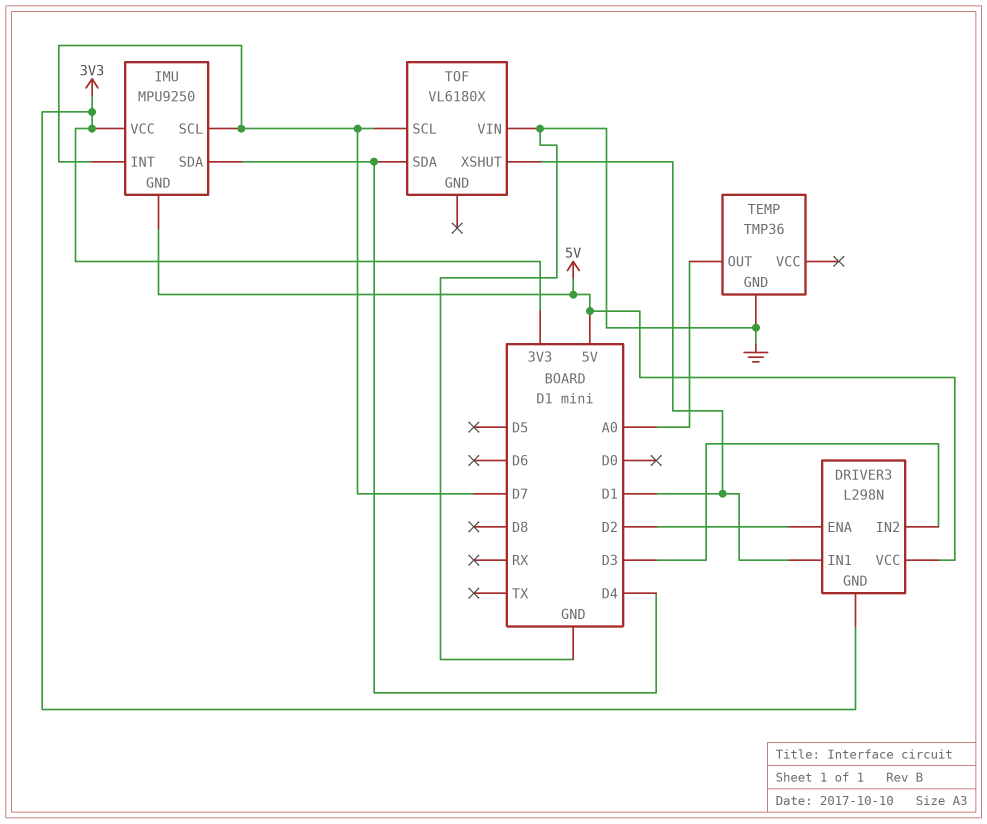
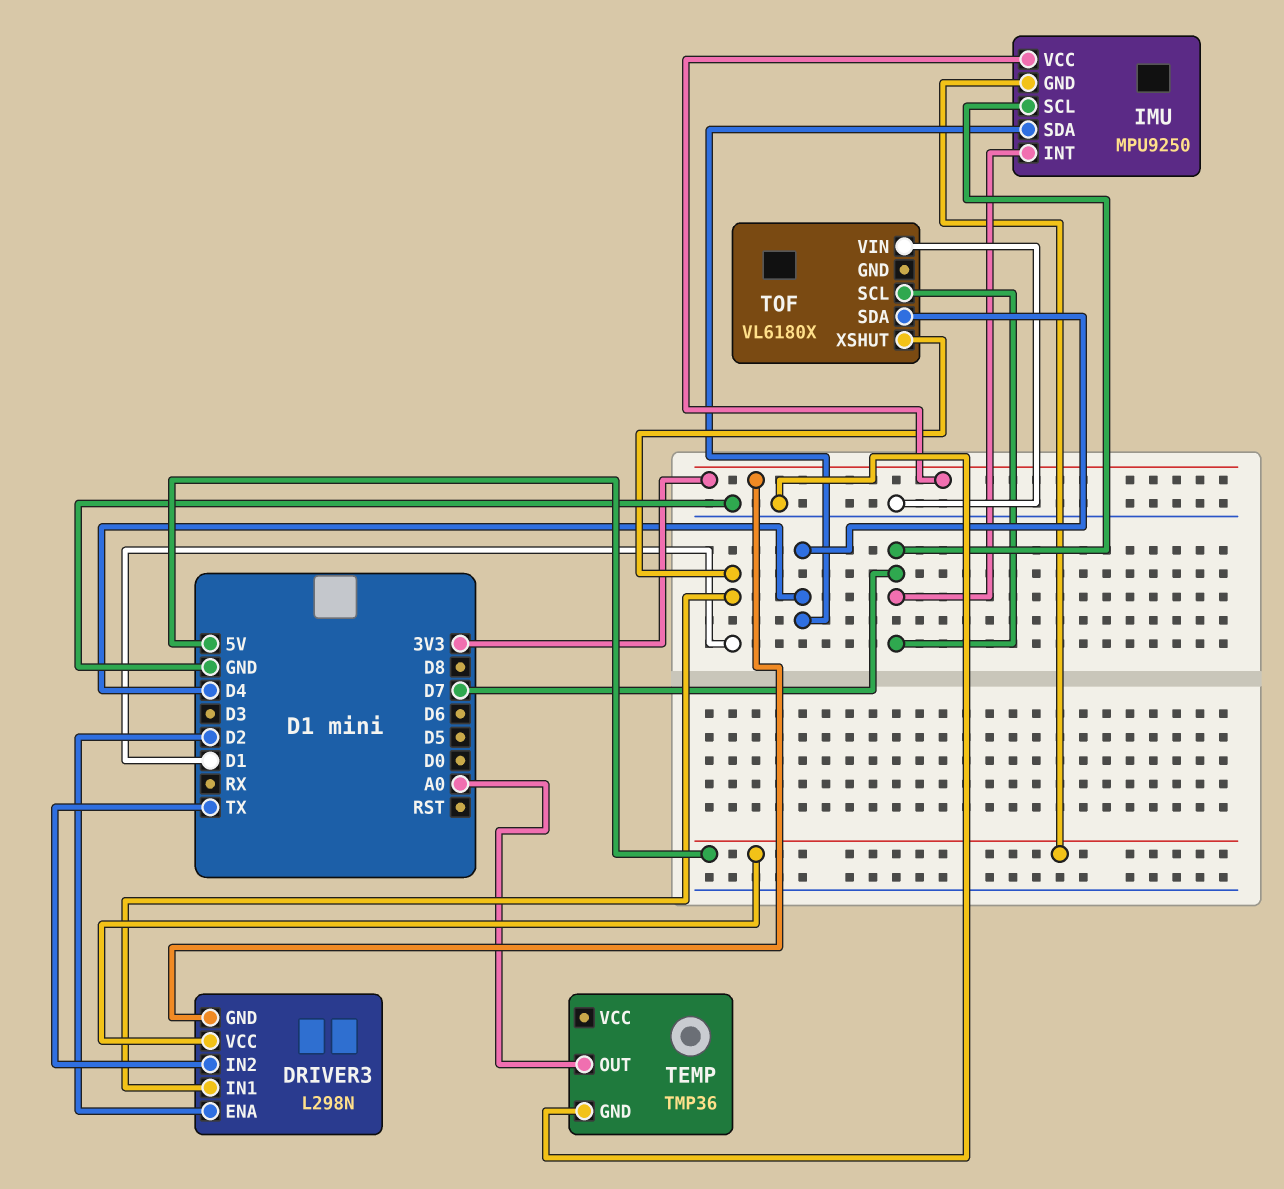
DRIVER3 pin IN2: D3 -> TX

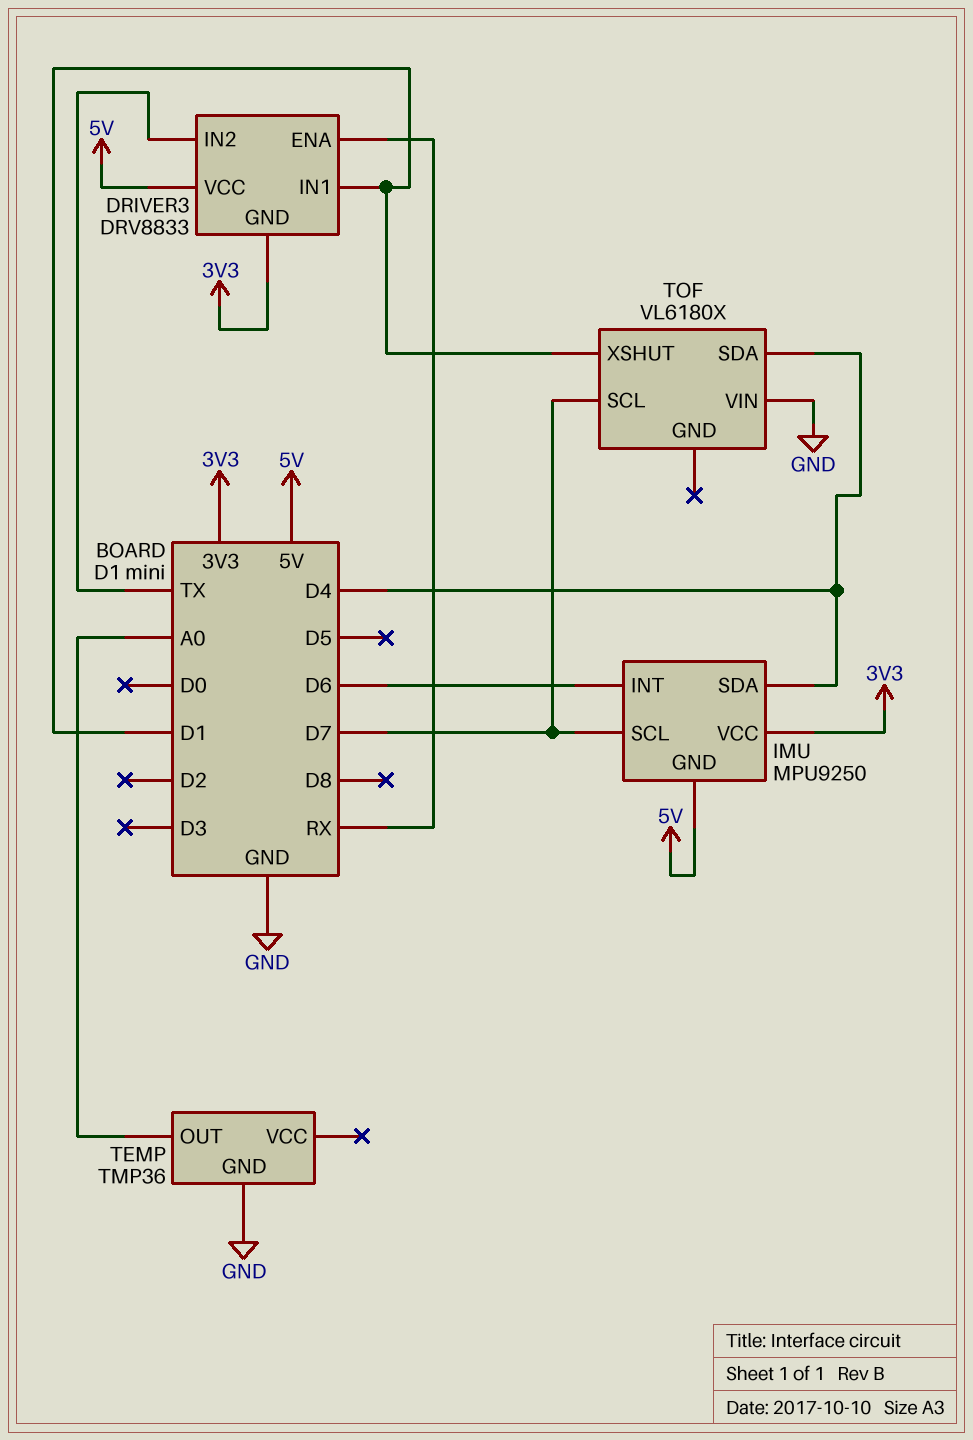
DRIVER3: L298N -> DRV8833
DRIVER3 pin ENA: D2 -> RX
IMU pin INT: D7 -> D6

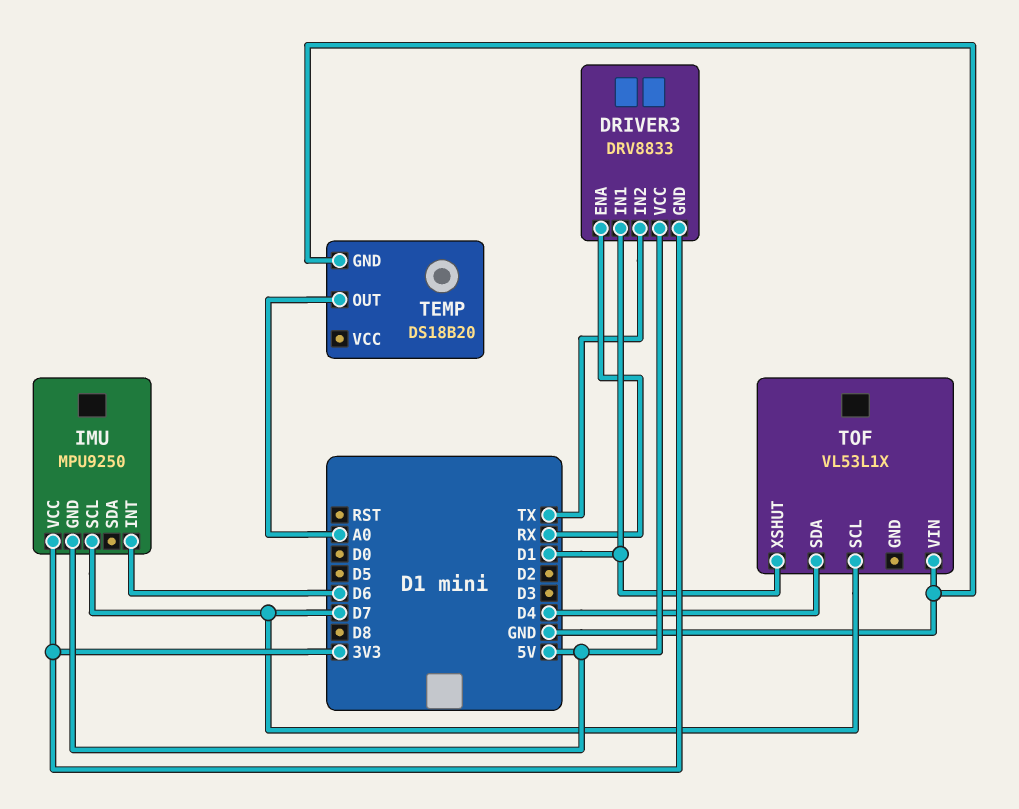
IMU pin SDA: D4 -> none
TEMP: TMP36 -> DS18B20
TOF: VL6180X -> VL53L1X

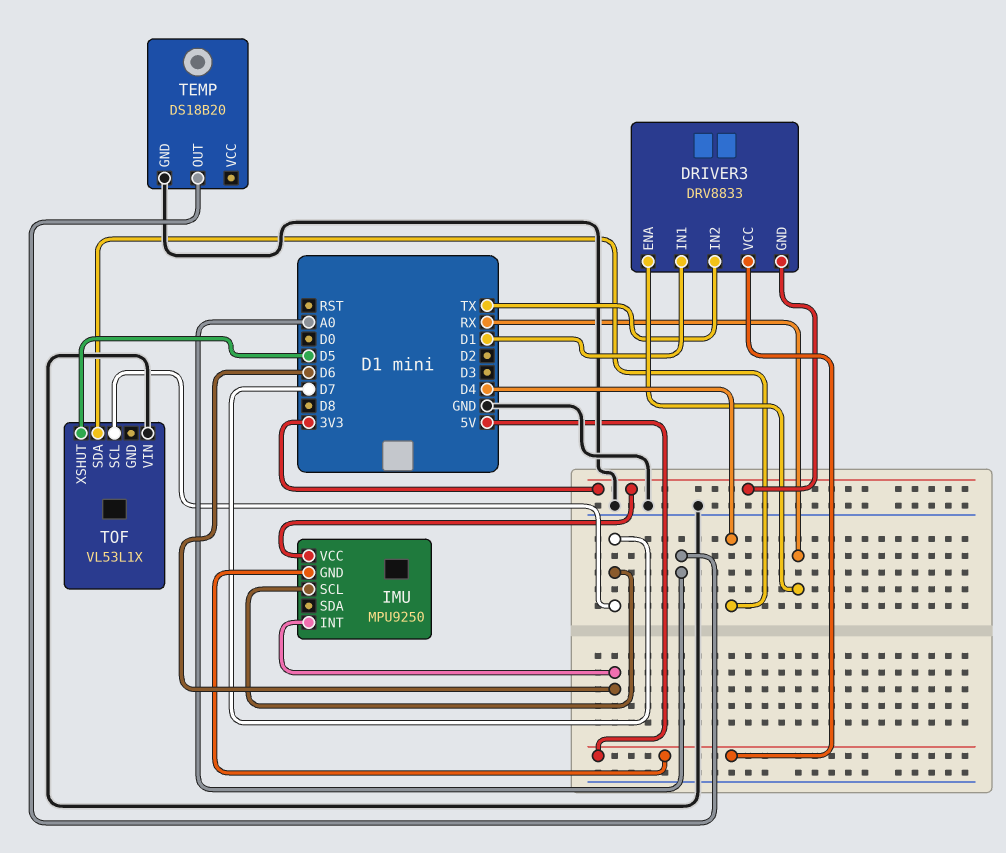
TOF pin XSHUT: D1 -> D5

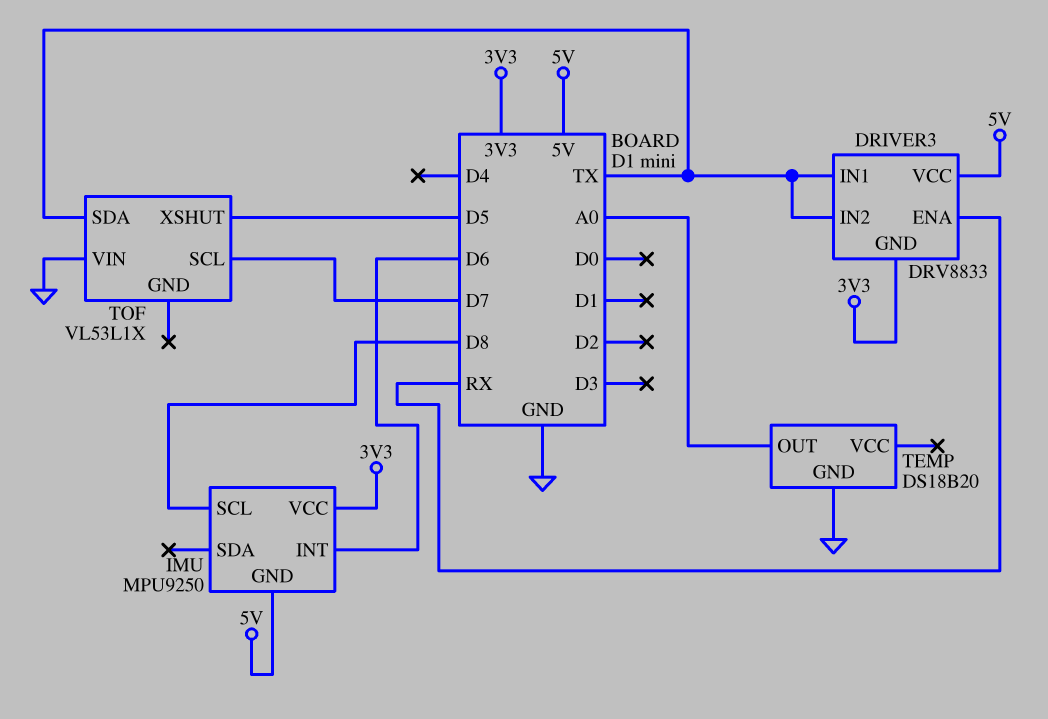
DRIVER3 pin IN1: D1 -> TX
IMU pin SCL: D7 -> D8
TOF pin SDA: D4 -> TX

